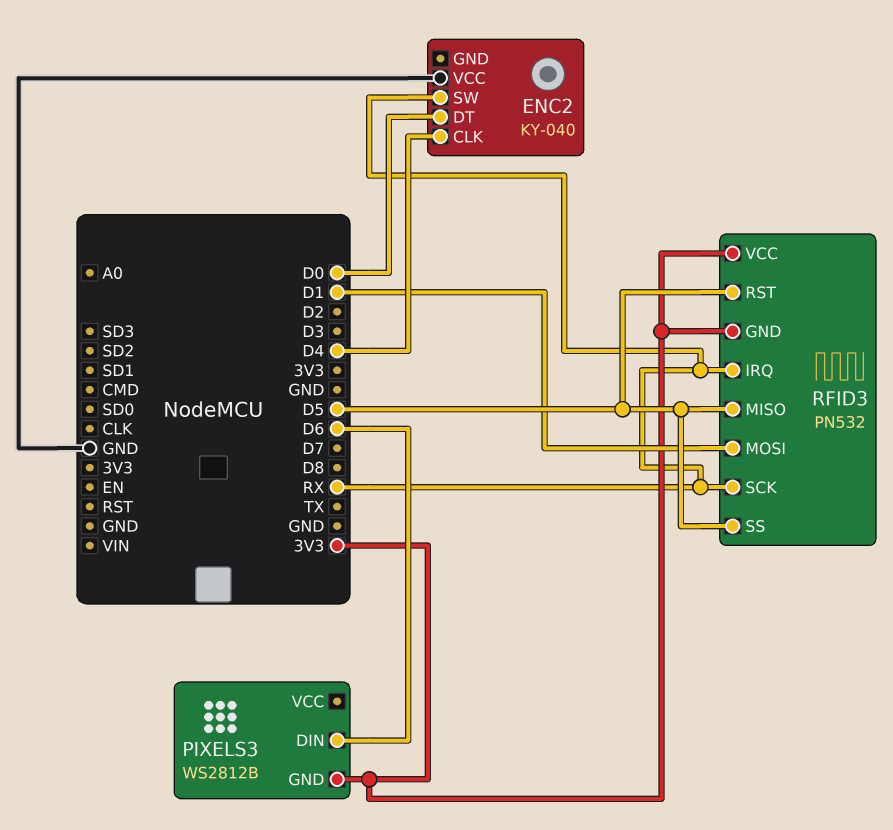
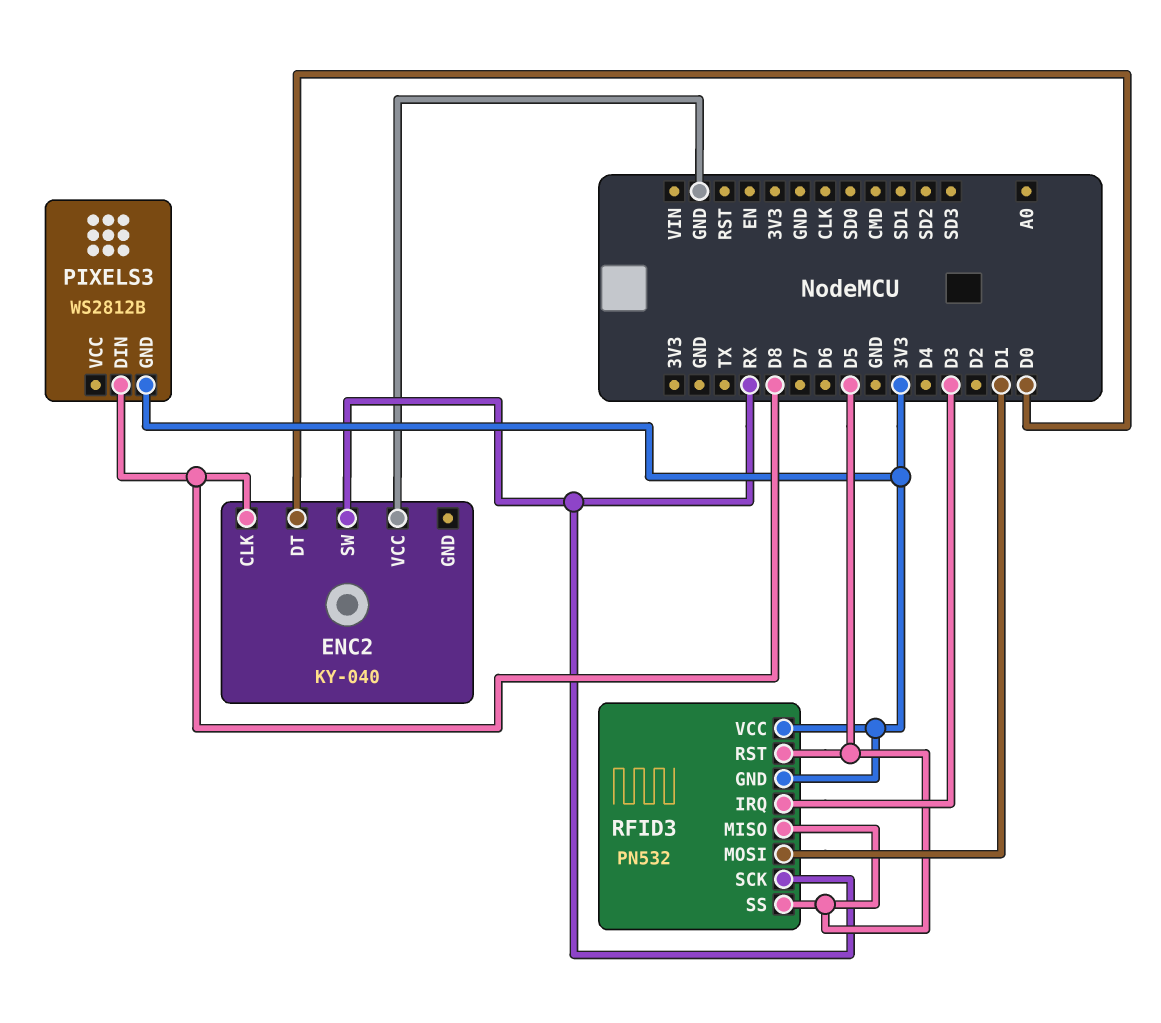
ENC2 pin CLK: D4 -> D8
PIXELS3 pin DIN: D6 -> D8
RFID3 pin IRQ: RX -> D3

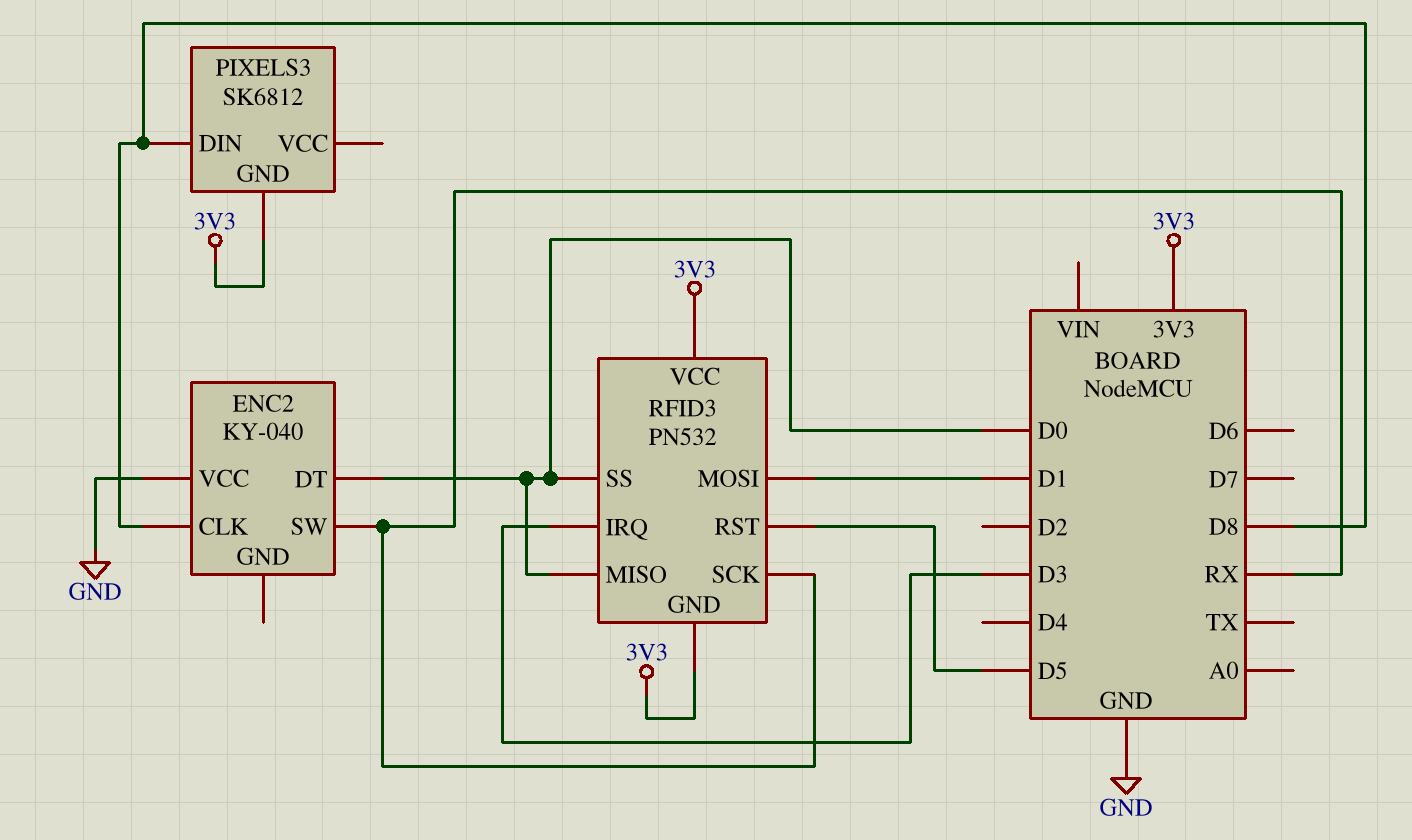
PIXELS3: WS2812B -> SK6812
RFID3 pin MISO: D5 -> D0
RFID3 pin SS: D5 -> D0

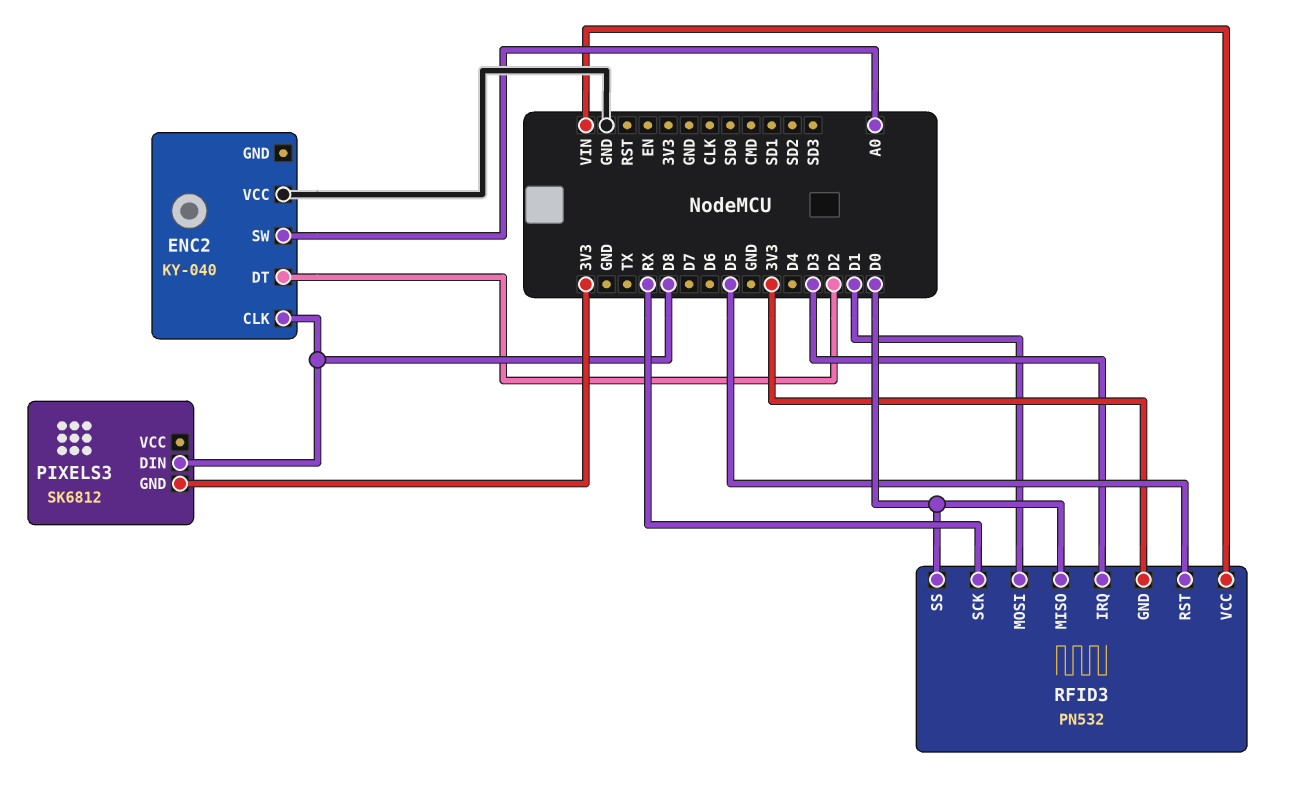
ENC2 pin DT: D0 -> D2
ENC2 pin SW: RX -> A0
RFID3 pin VCC: 3V3 -> VIN

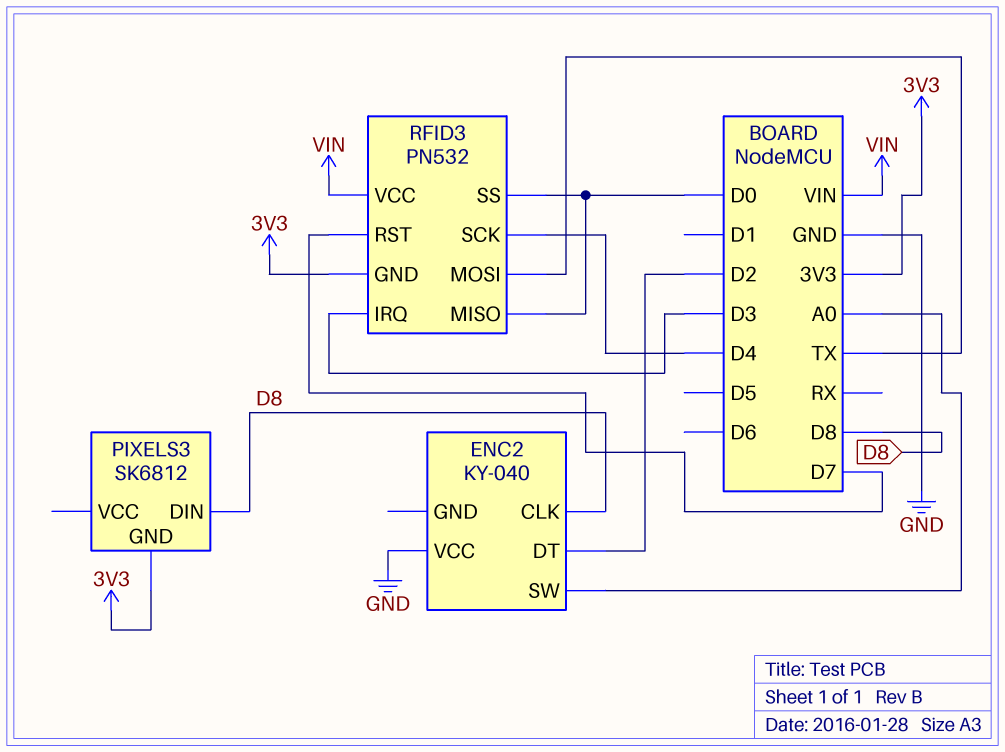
RFID3 pin MOSI: D1 -> TX
RFID3 pin RST: D5 -> D7
RFID3 pin SCK: RX -> D4

